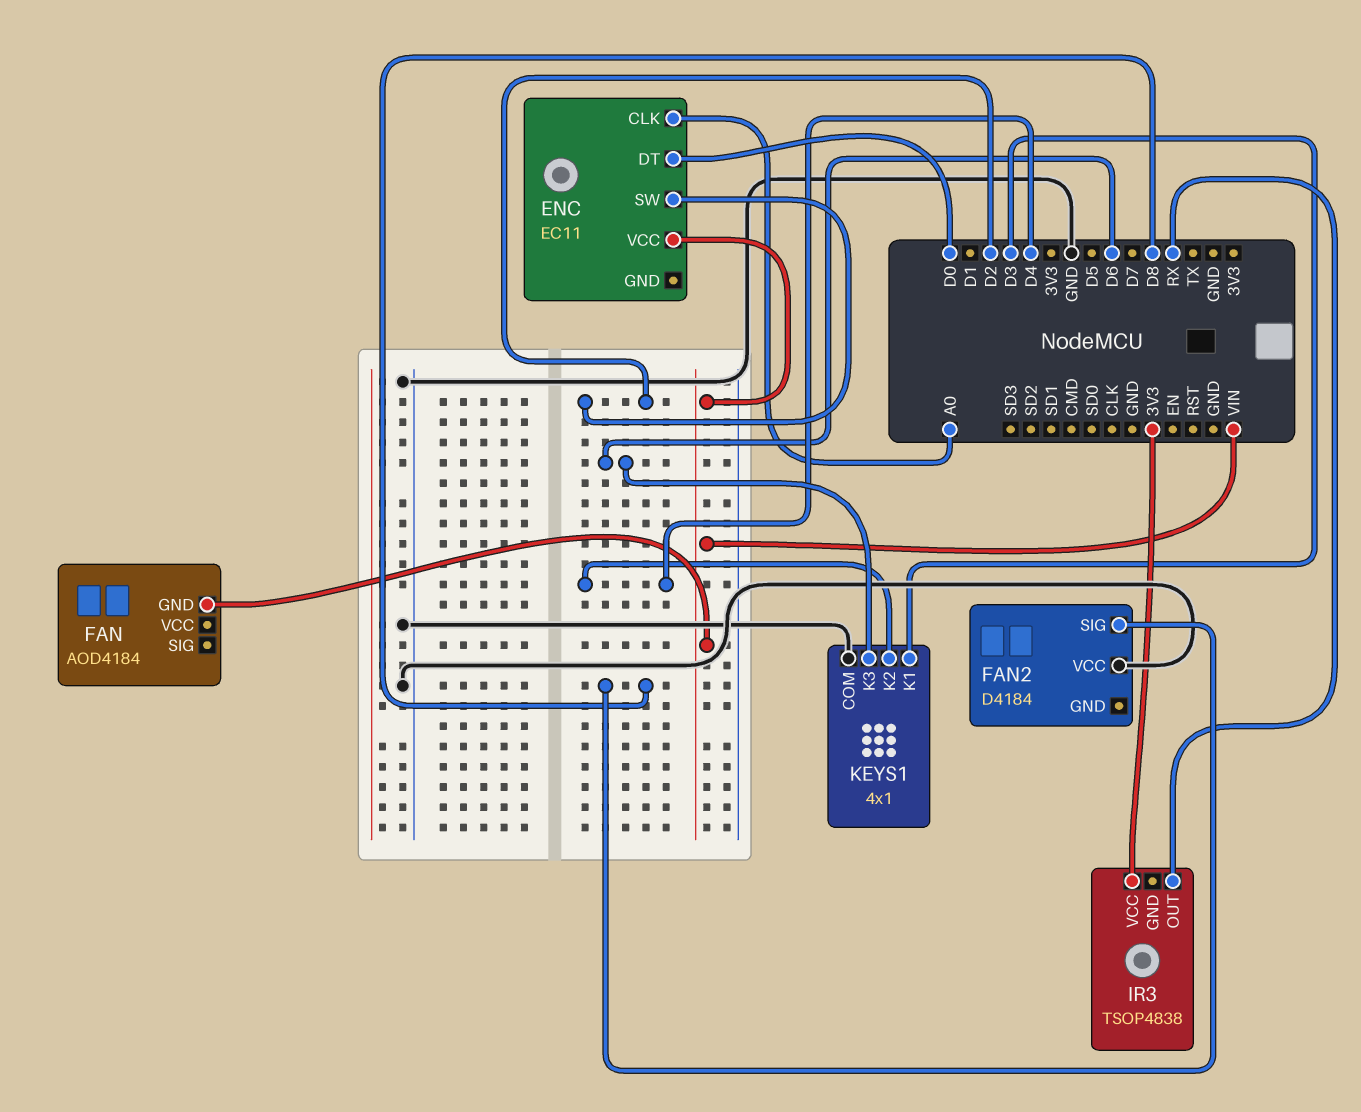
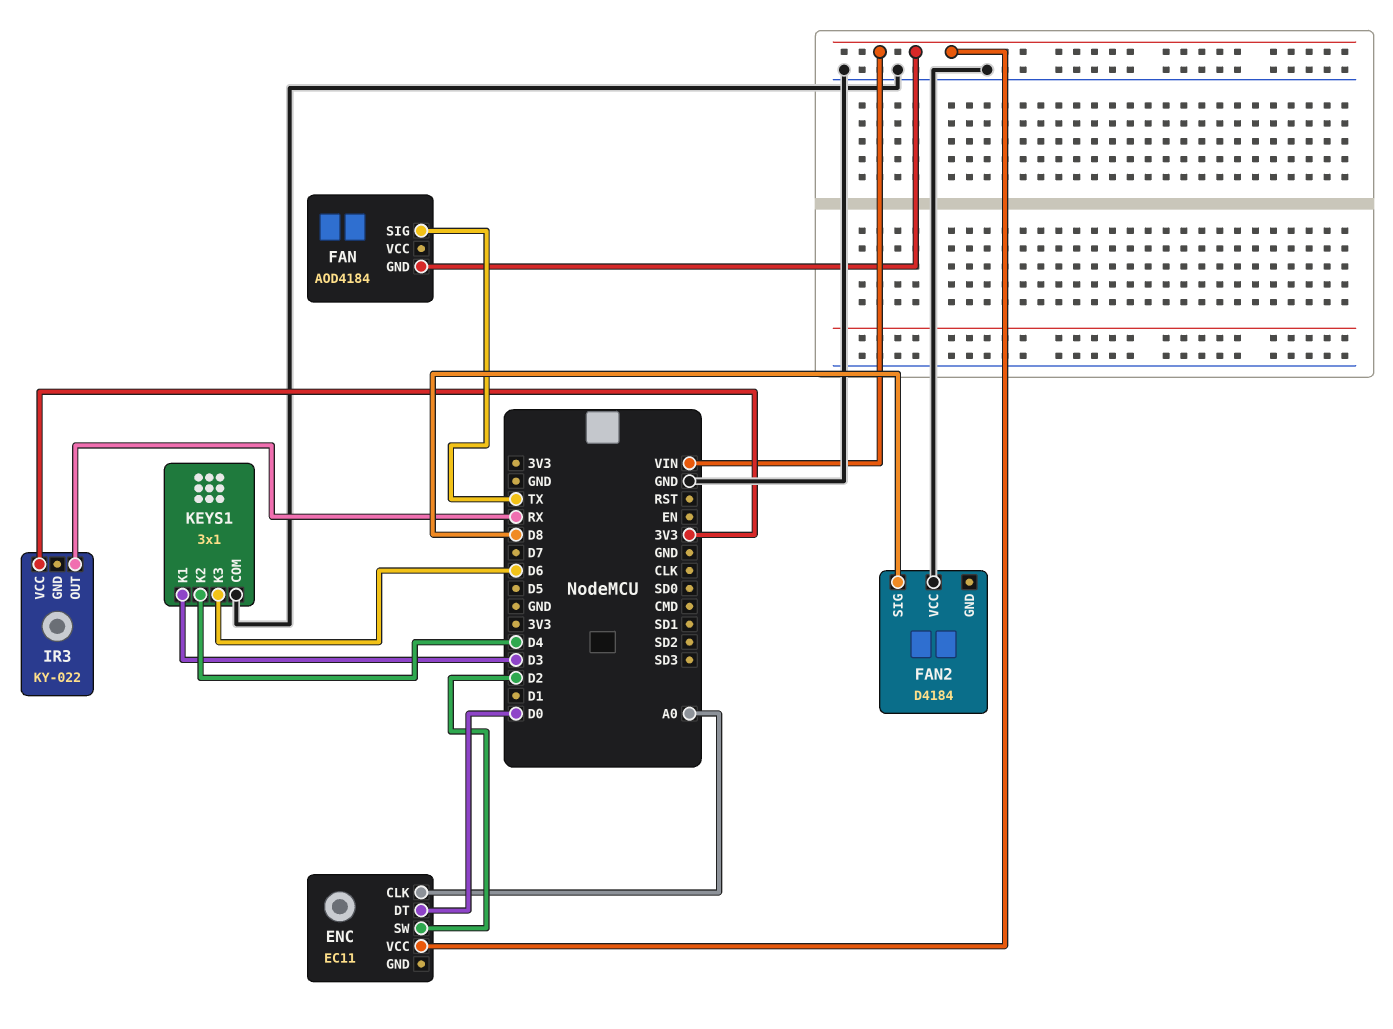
FAN pin SIG: none -> TX
IR3: TSOP4838 -> KY-022
KEYS1: 4x1 -> 3x1

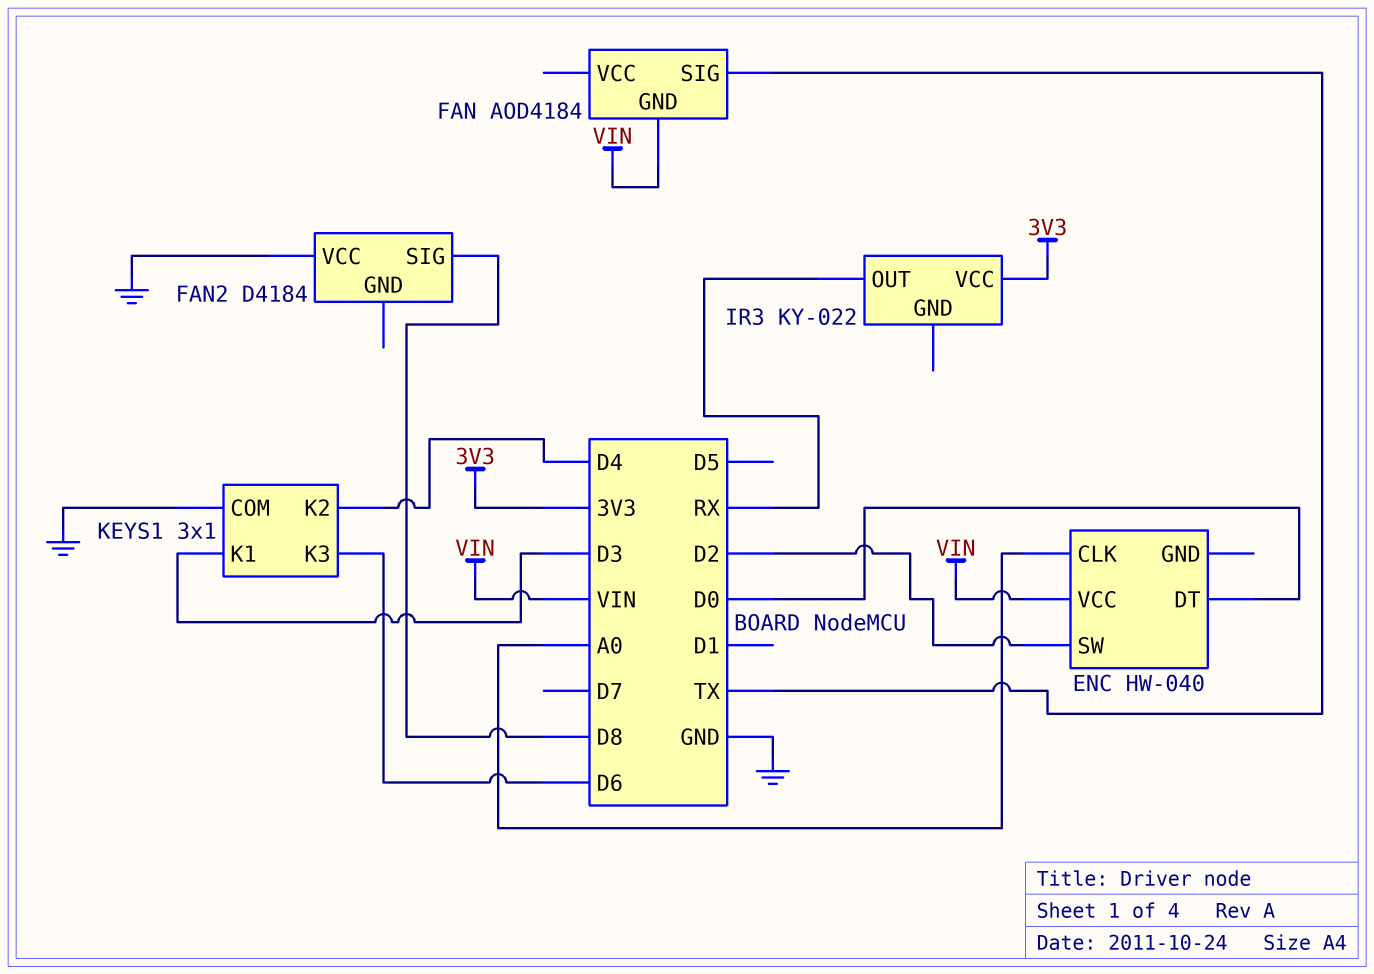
ENC: EC11 -> HW-040

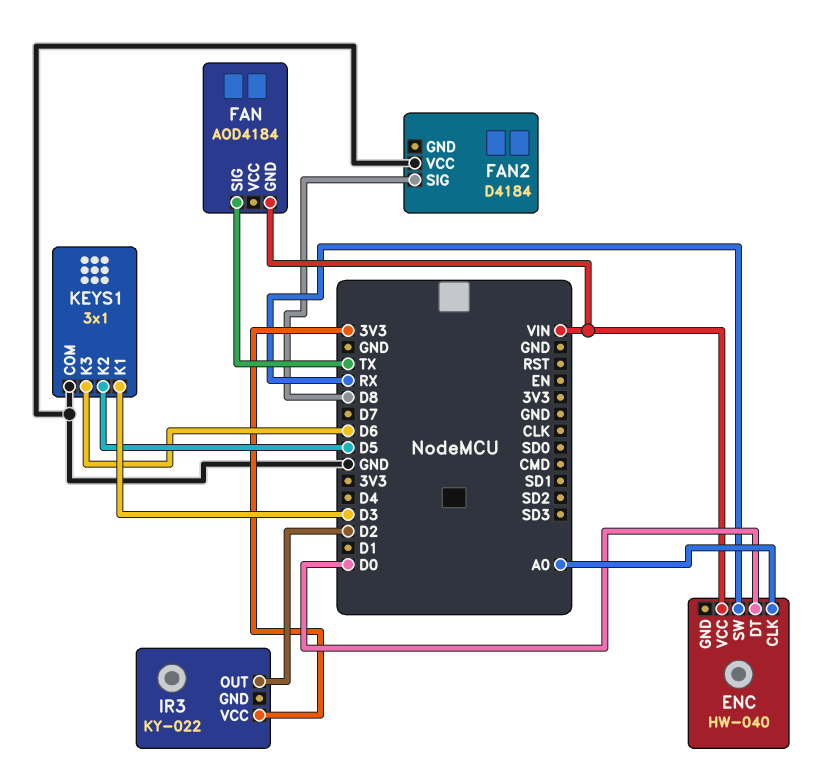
ENC pin SW: D2 -> RX
IR3 pin OUT: RX -> D2
KEYS1 pin K2: D4 -> D5

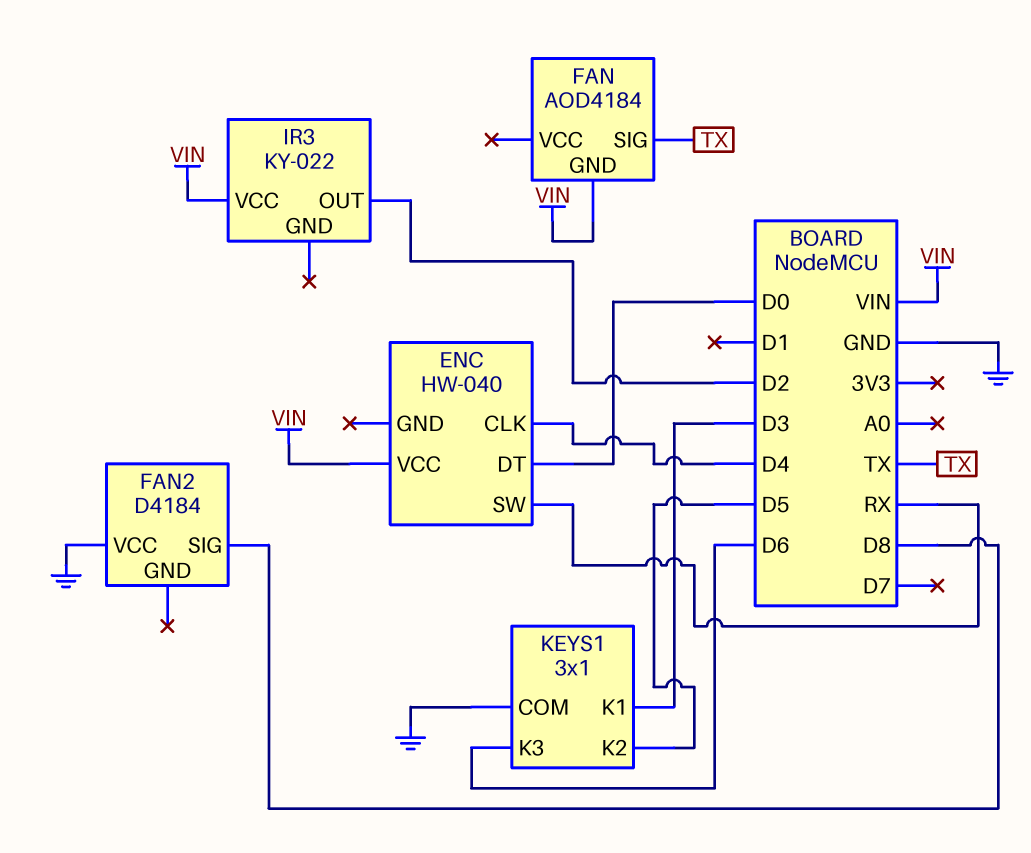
ENC pin CLK: A0 -> D4
IR3 pin VCC: 3V3 -> VIN

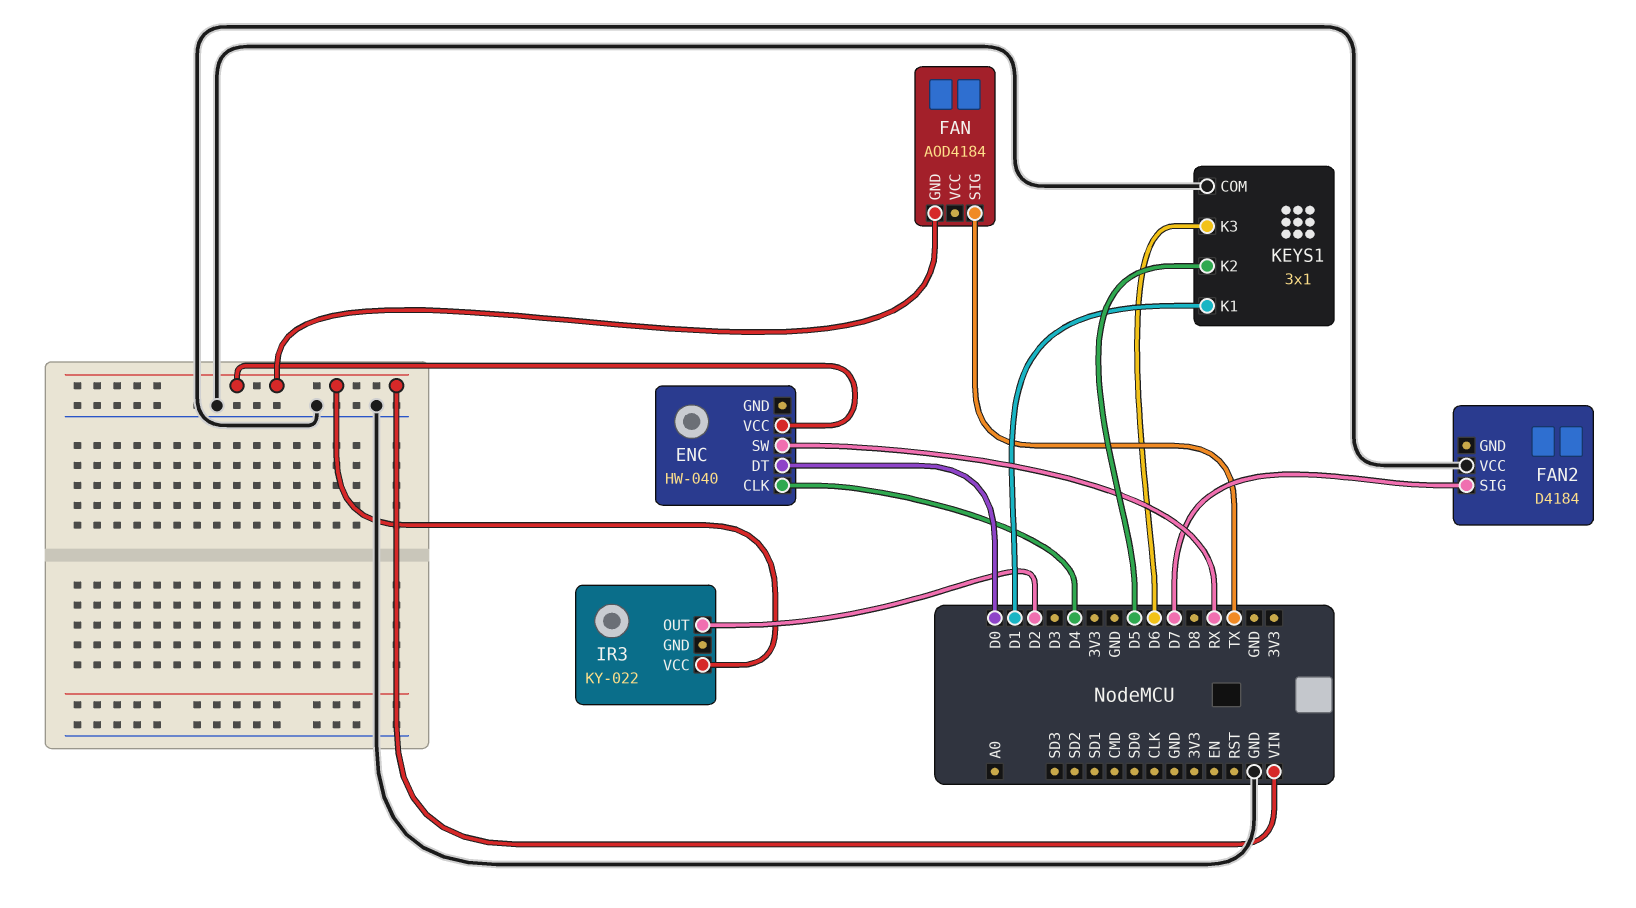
FAN2 pin SIG: D8 -> D7
KEYS1 pin K1: D3 -> D1

